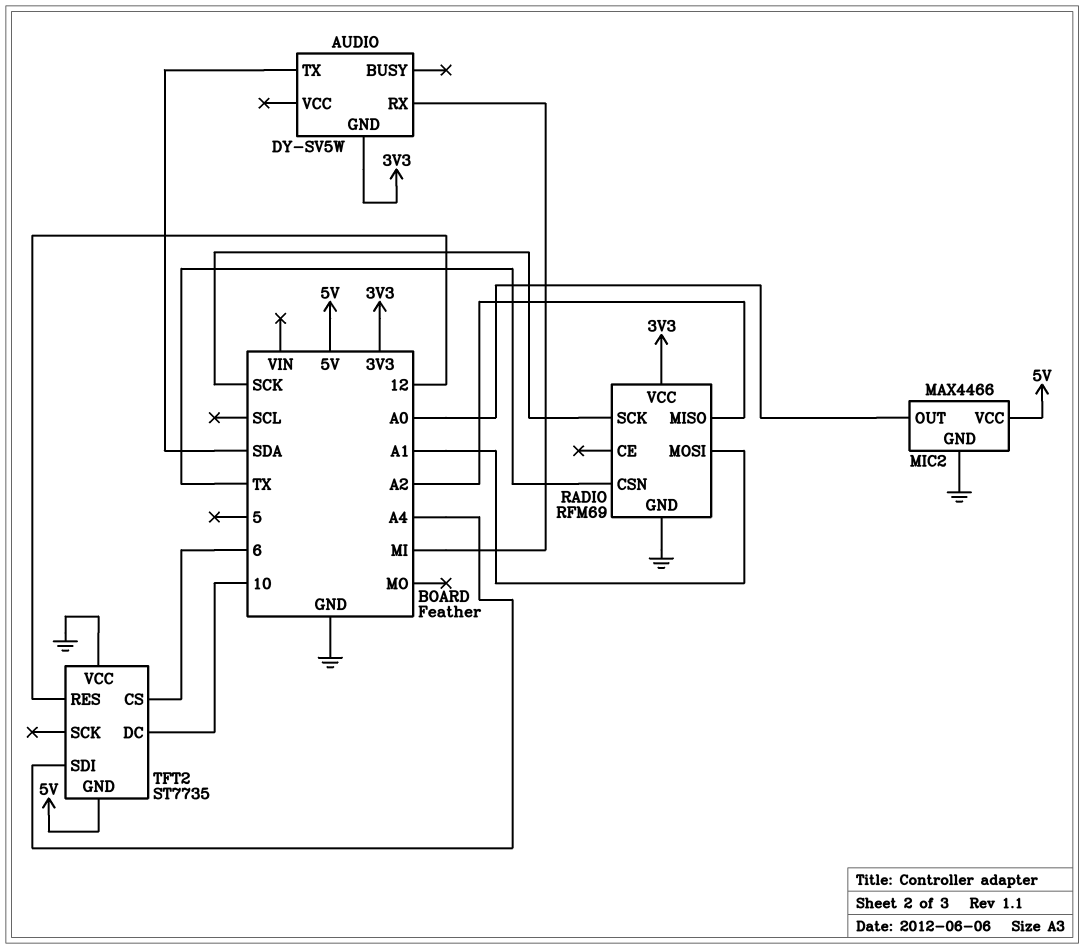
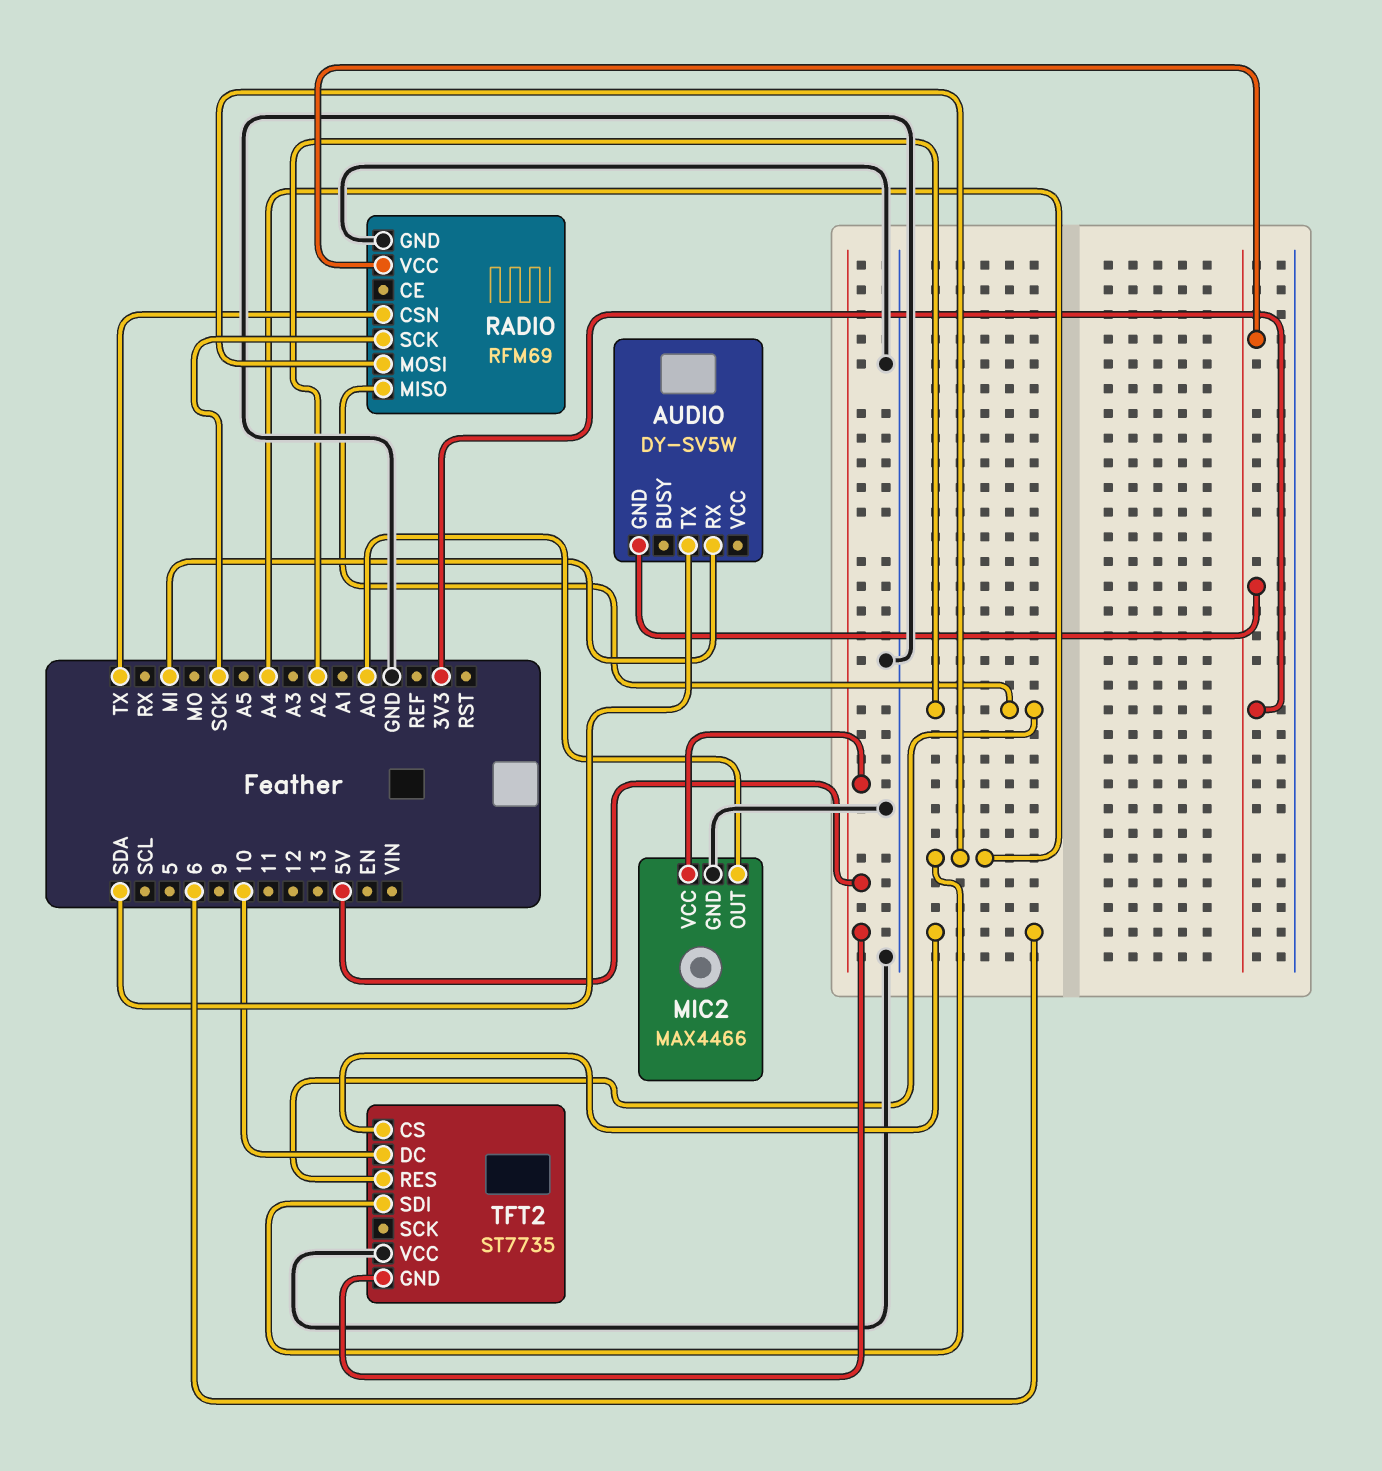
RADIO pin MOSI: A1 -> A4
TFT2 pin RES: 12 -> A2

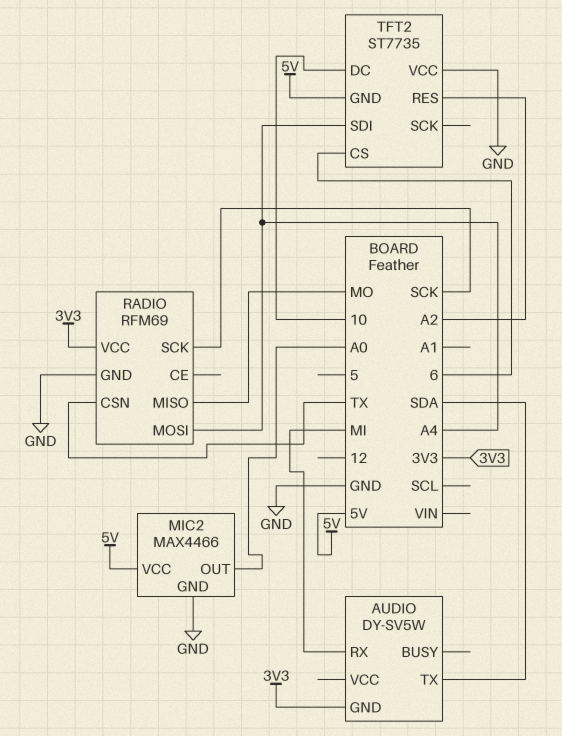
RADIO pin MISO: A2 -> MO

